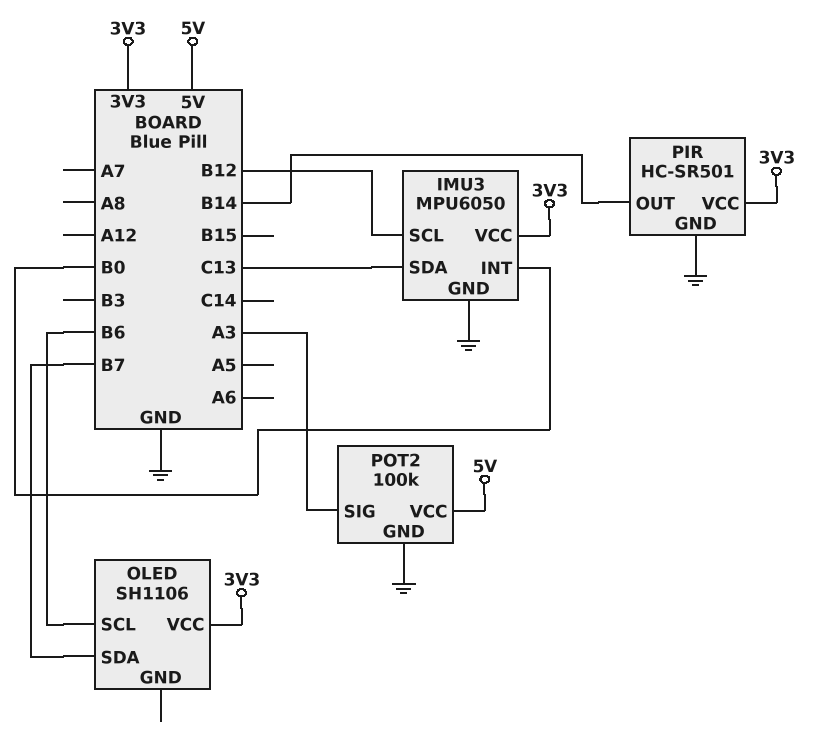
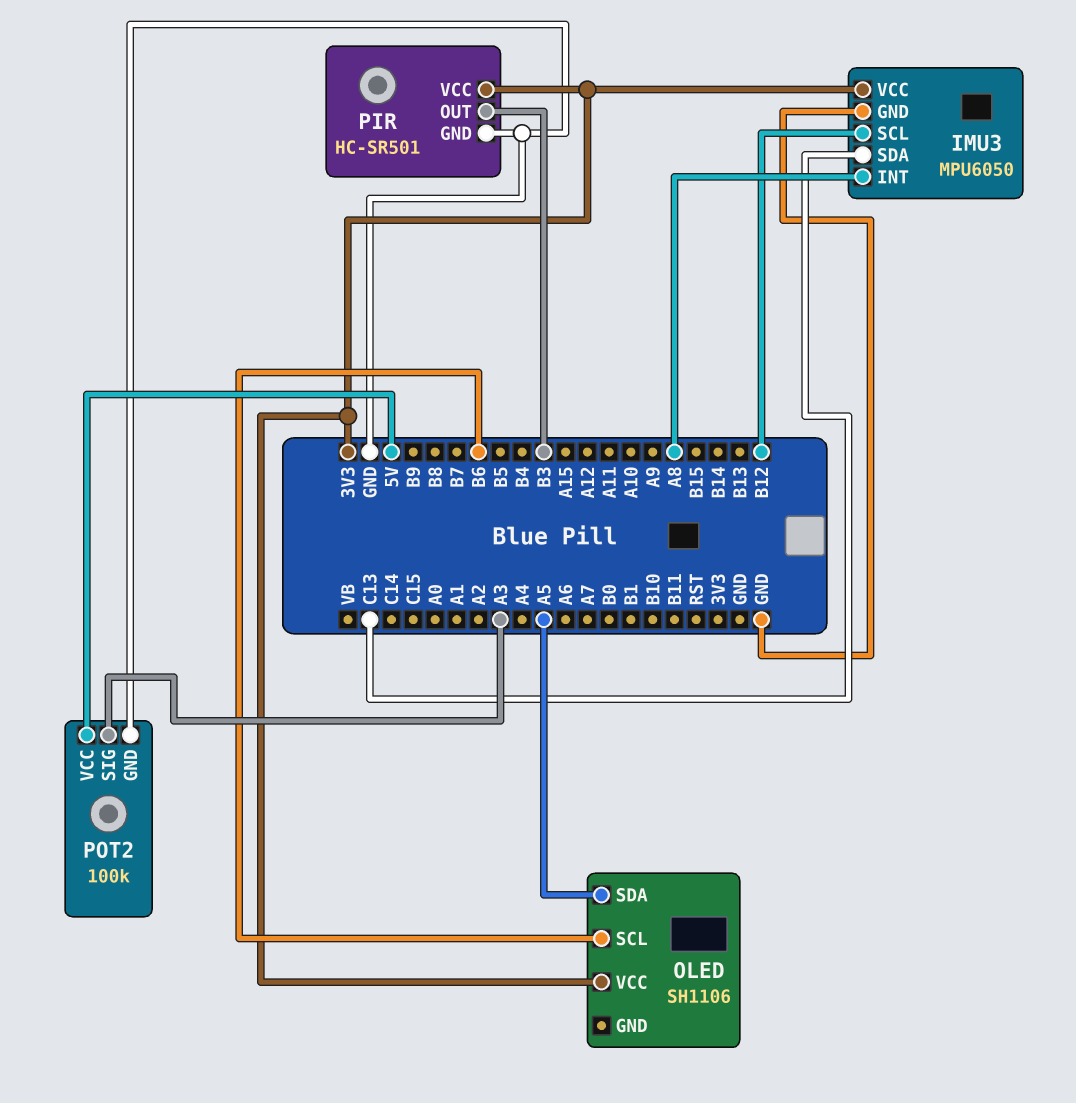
IMU3 pin INT: B0 -> A8
OLED pin SDA: B7 -> A5
PIR pin OUT: B14 -> B3

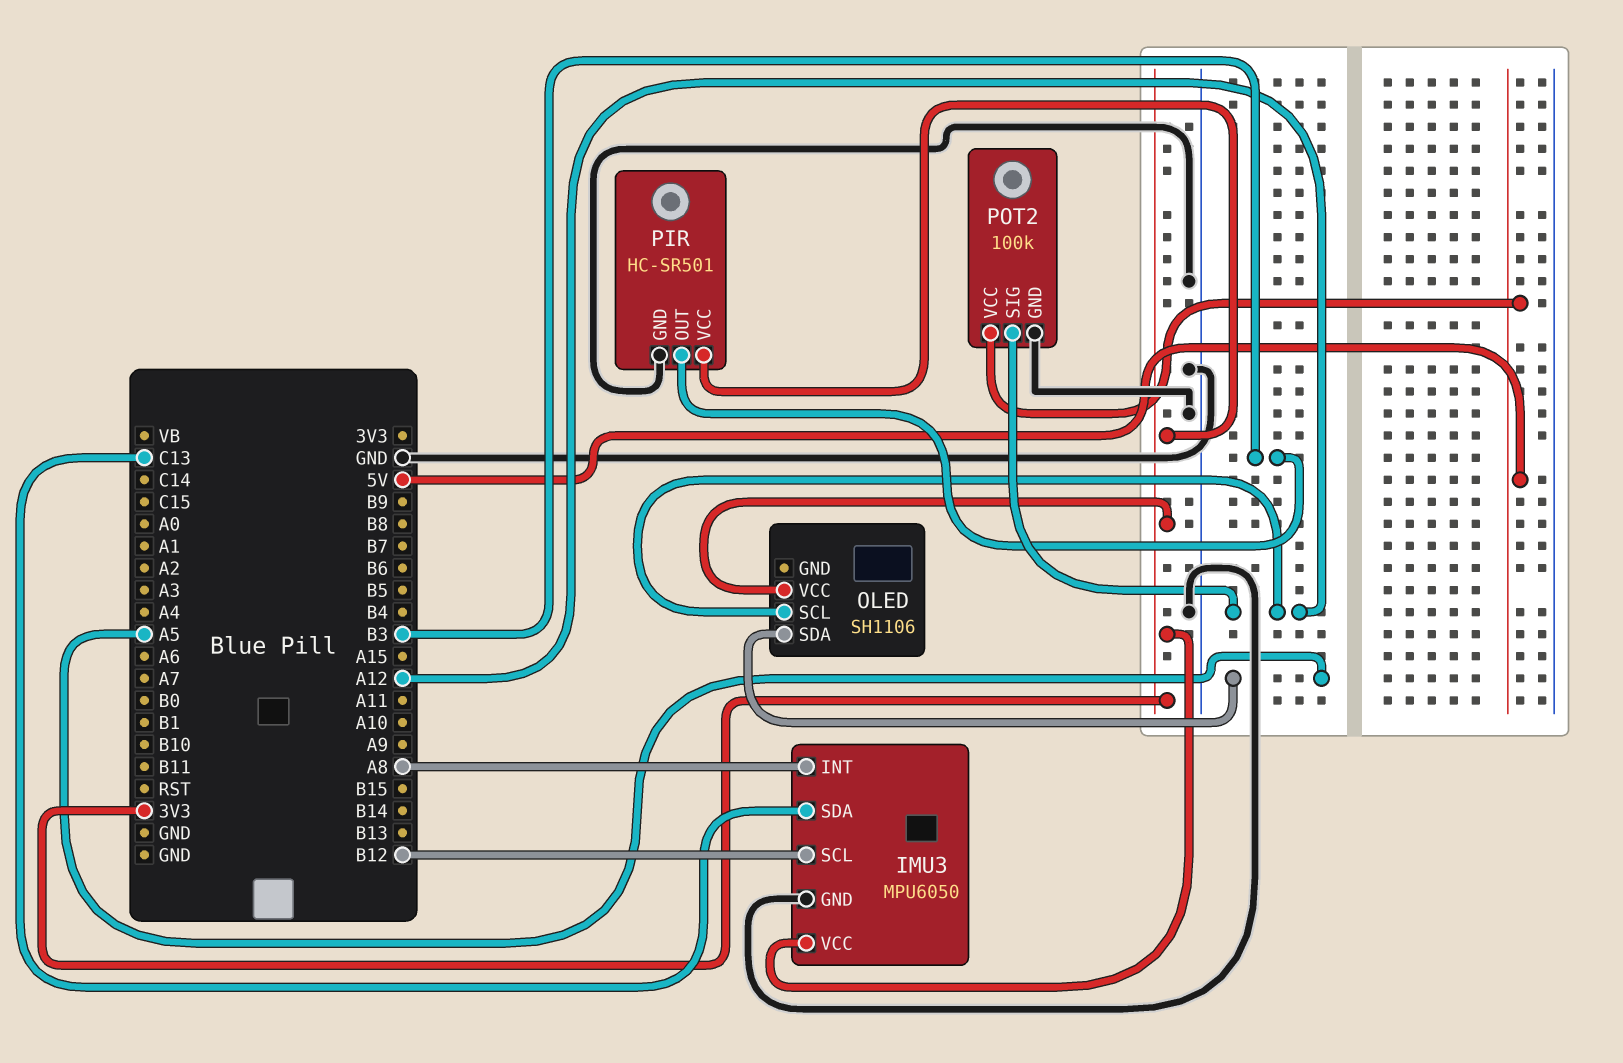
OLED pin SCL: B6 -> A12
POT2 pin SIG: A3 -> A12

